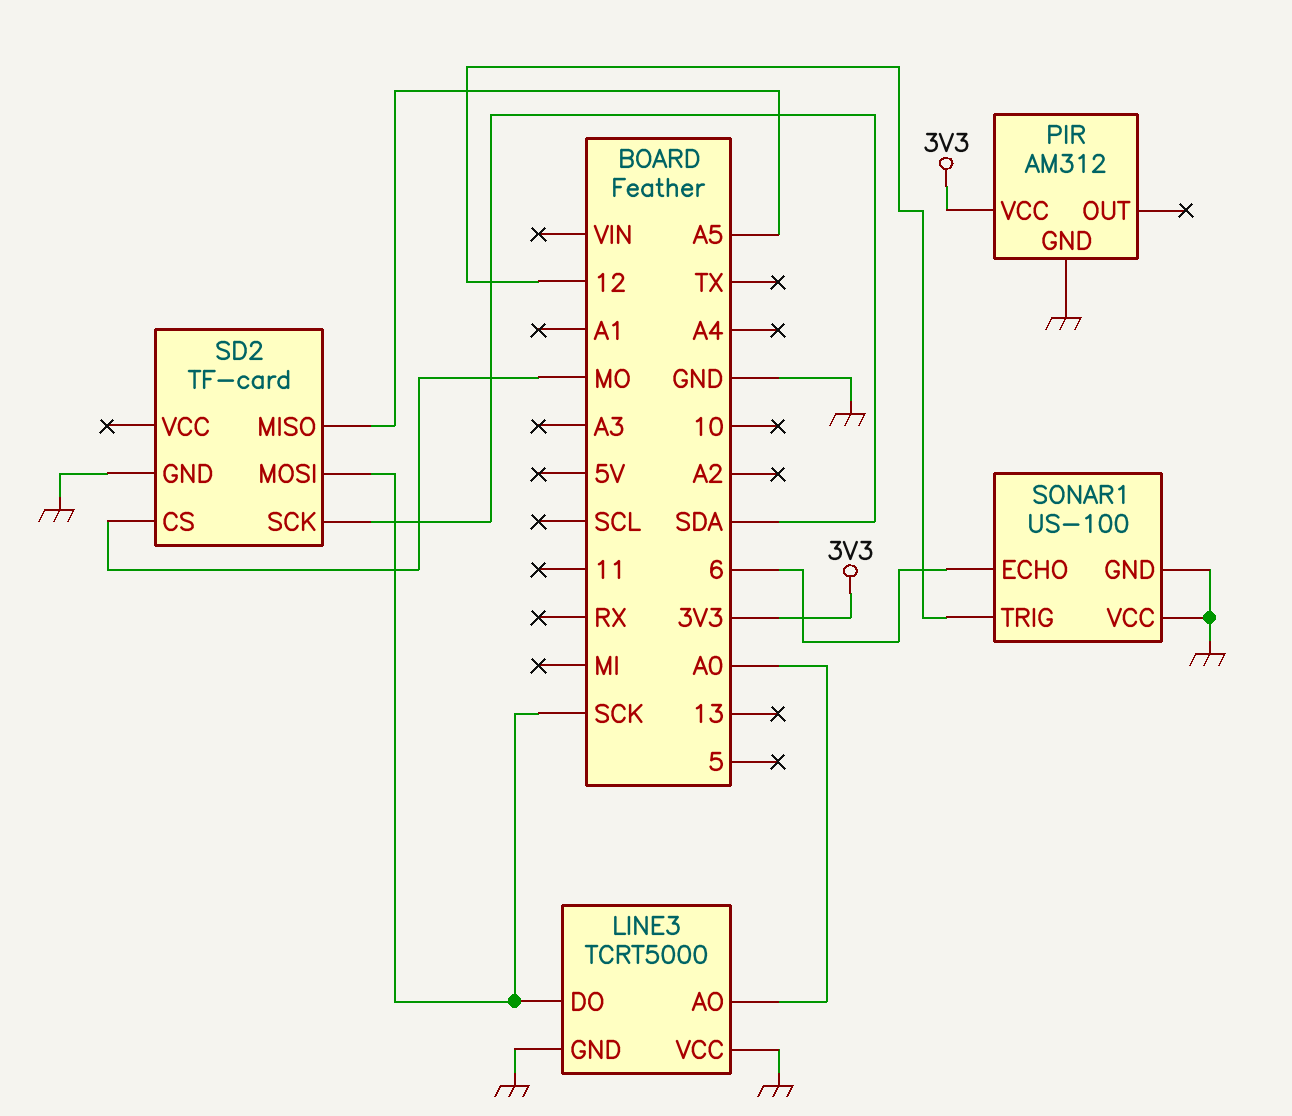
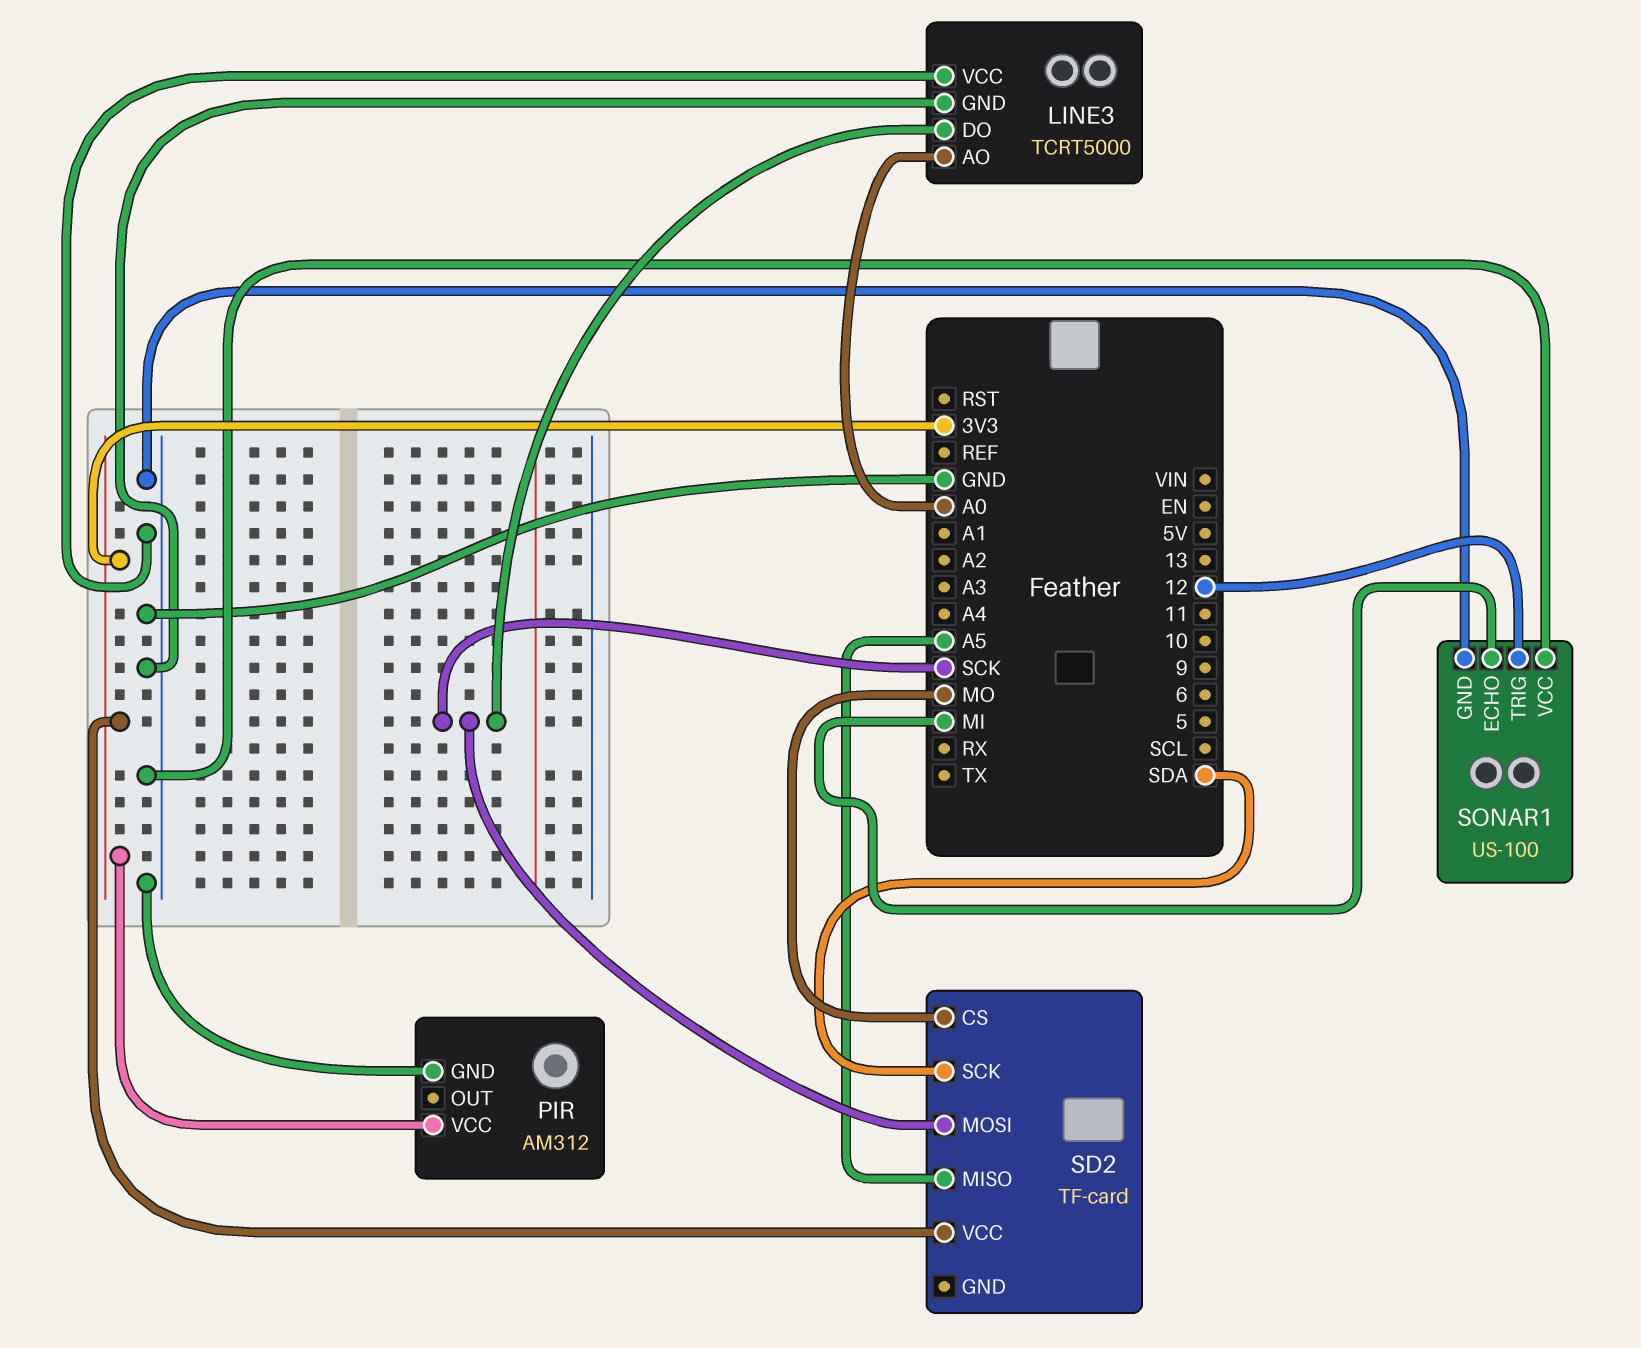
SD2 pin GND: GND -> none
SD2 pin VCC: none -> 3V3
SONAR1 pin ECHO: 6 -> MI

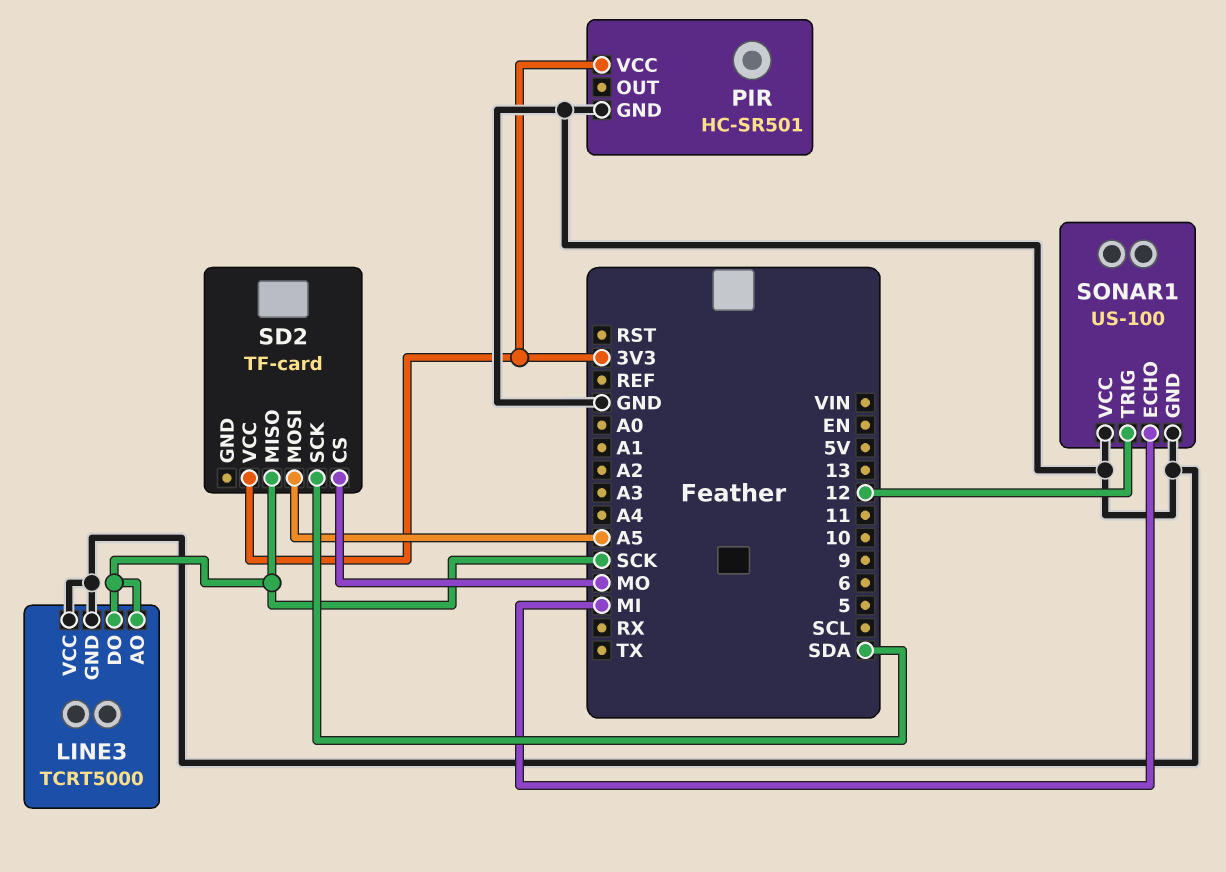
LINE3 pin AO: A0 -> SCK
PIR: AM312 -> HC-SR501
SD2 pin MISO: A5 -> SCK
SD2 pin MOSI: SCK -> A5

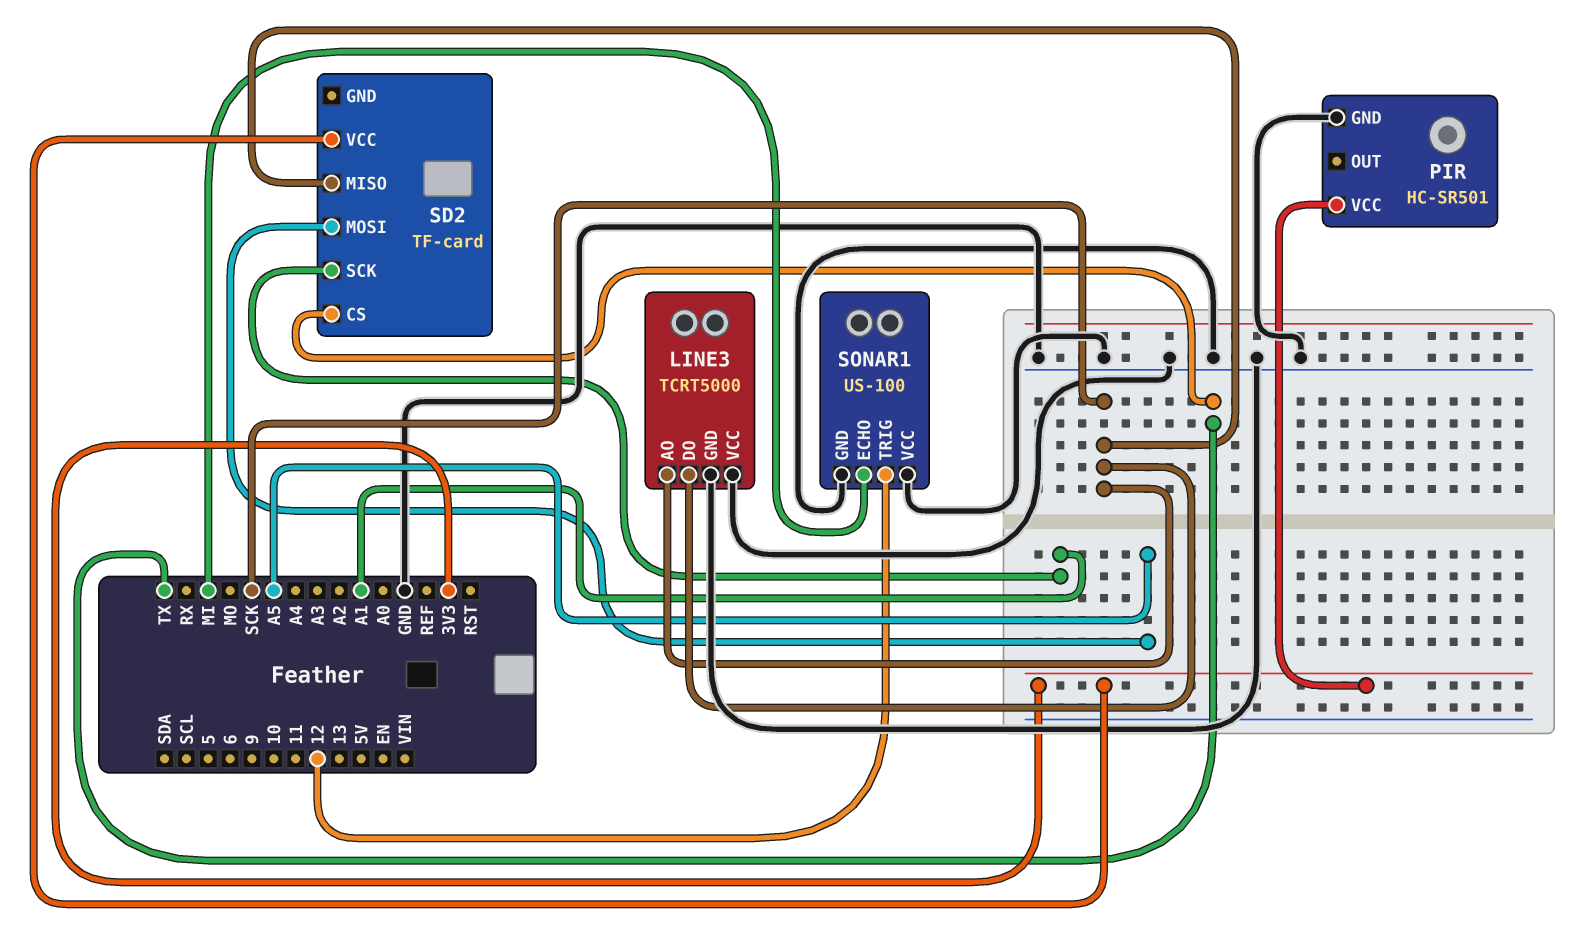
SD2 pin CS: MO -> TX
SD2 pin SCK: SDA -> A1

